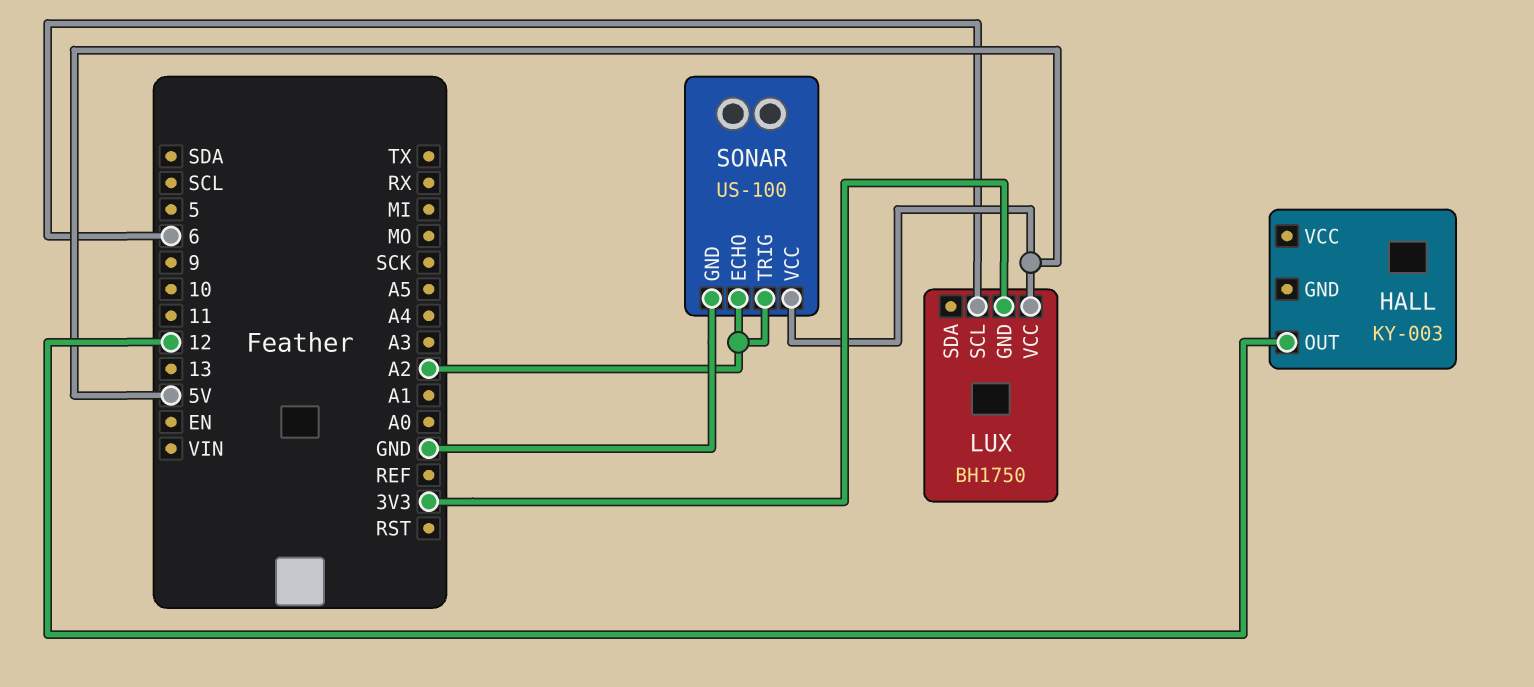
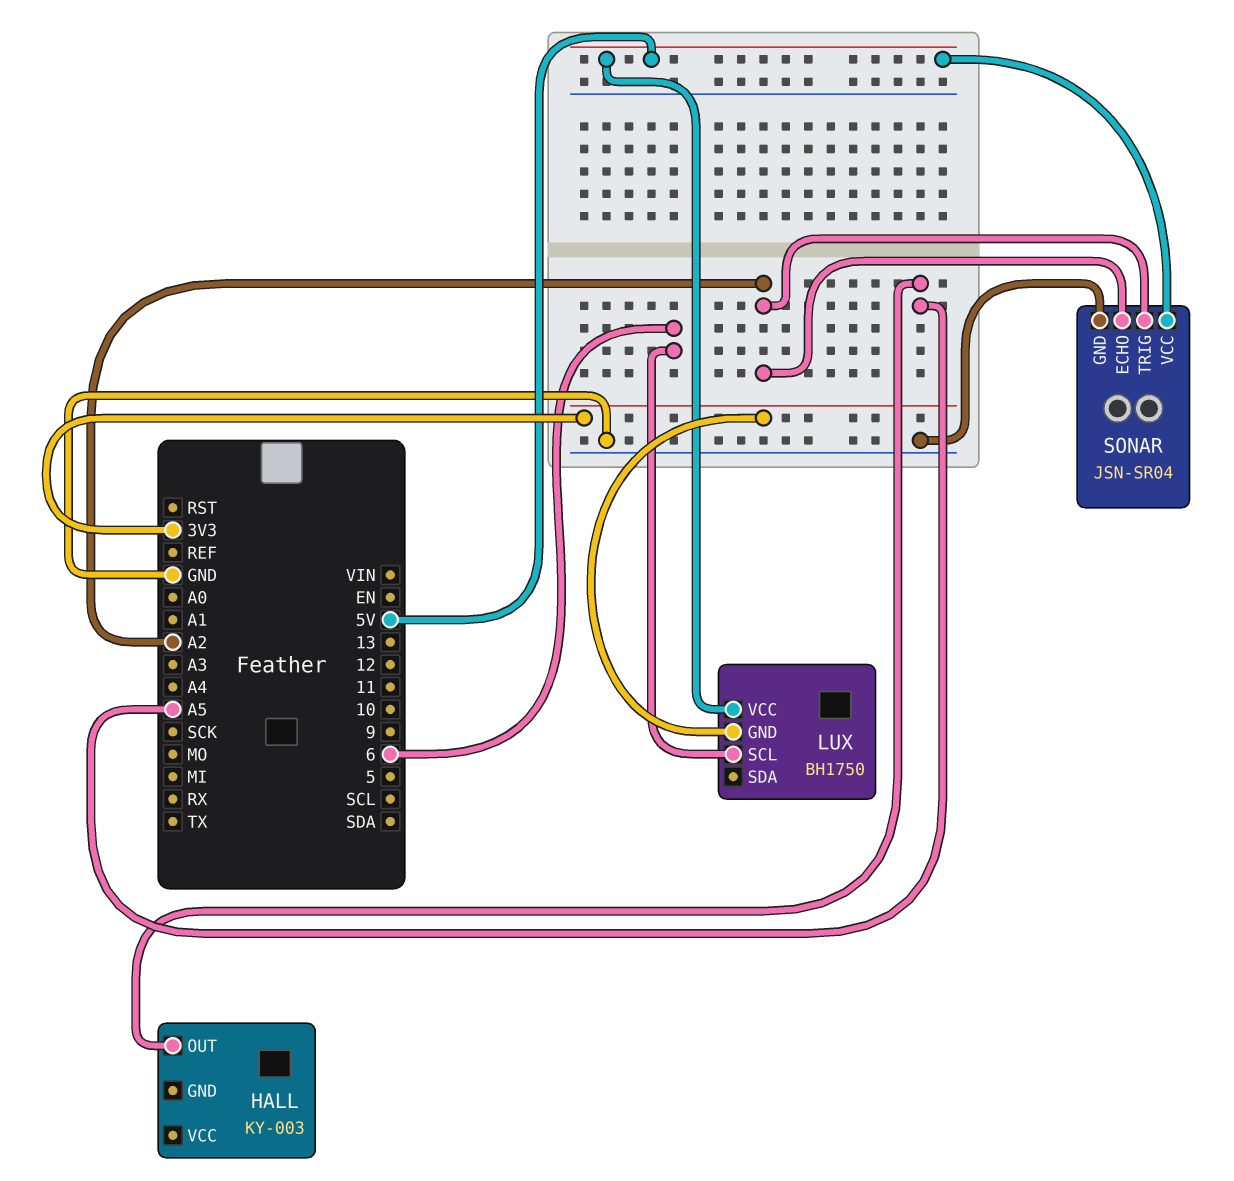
HALL pin OUT: 12 -> A5
SONAR: US-100 -> JSN-SR04

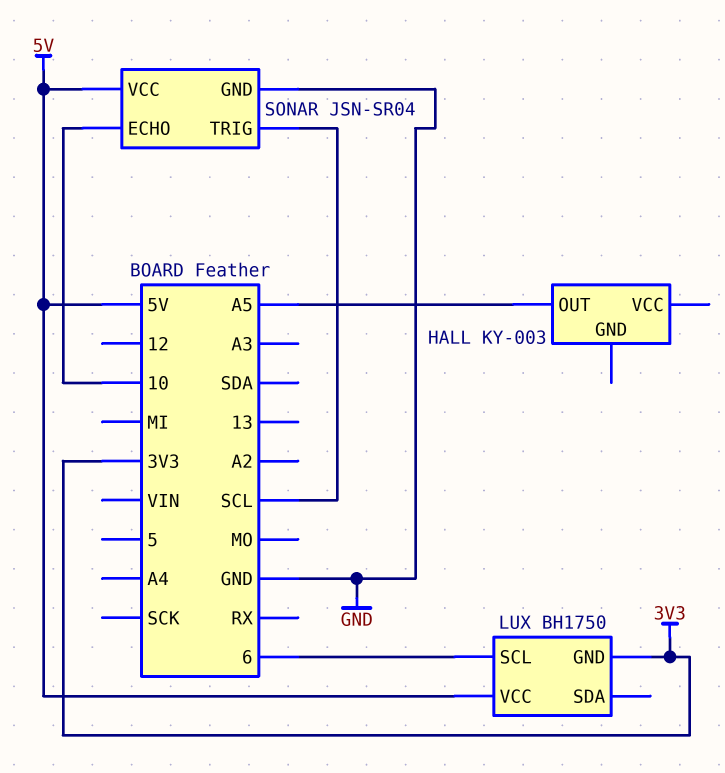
SONAR pin ECHO: A2 -> 10
SONAR pin TRIG: A2 -> SCL

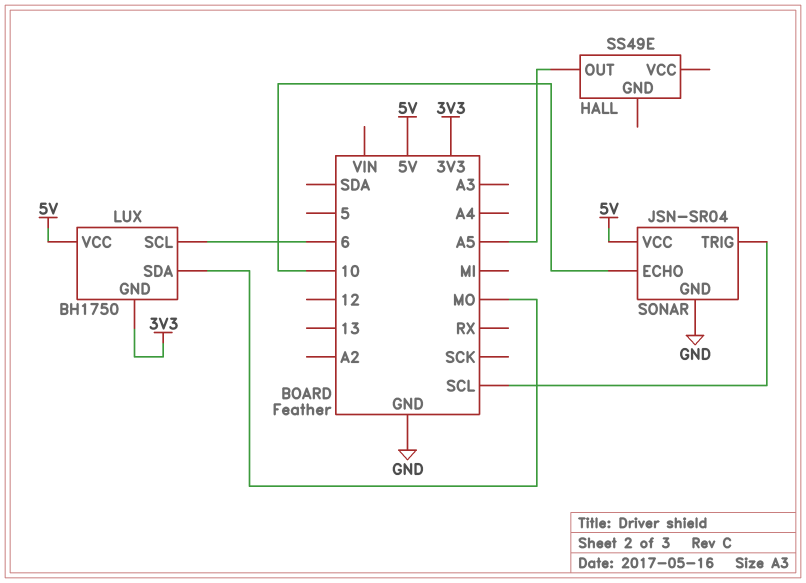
HALL: KY-003 -> SS49E
LUX pin SDA: none -> MO

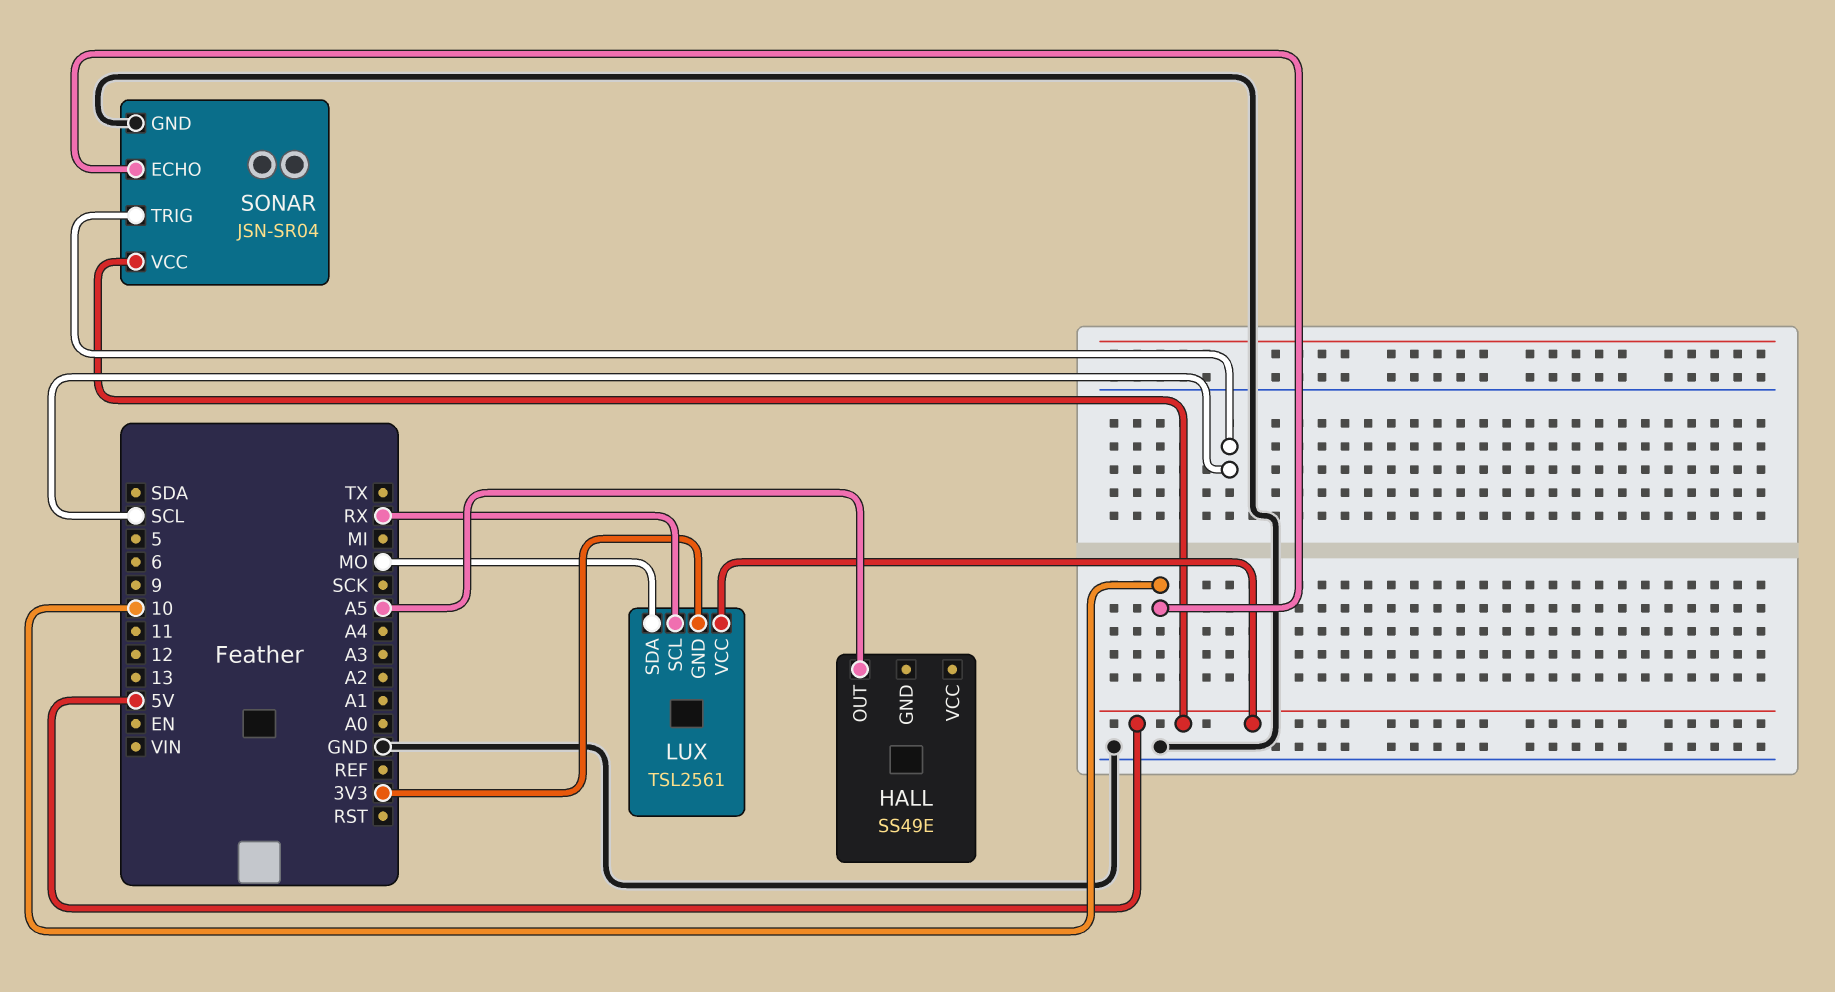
LUX: BH1750 -> TSL2561
LUX pin SCL: 6 -> RX

